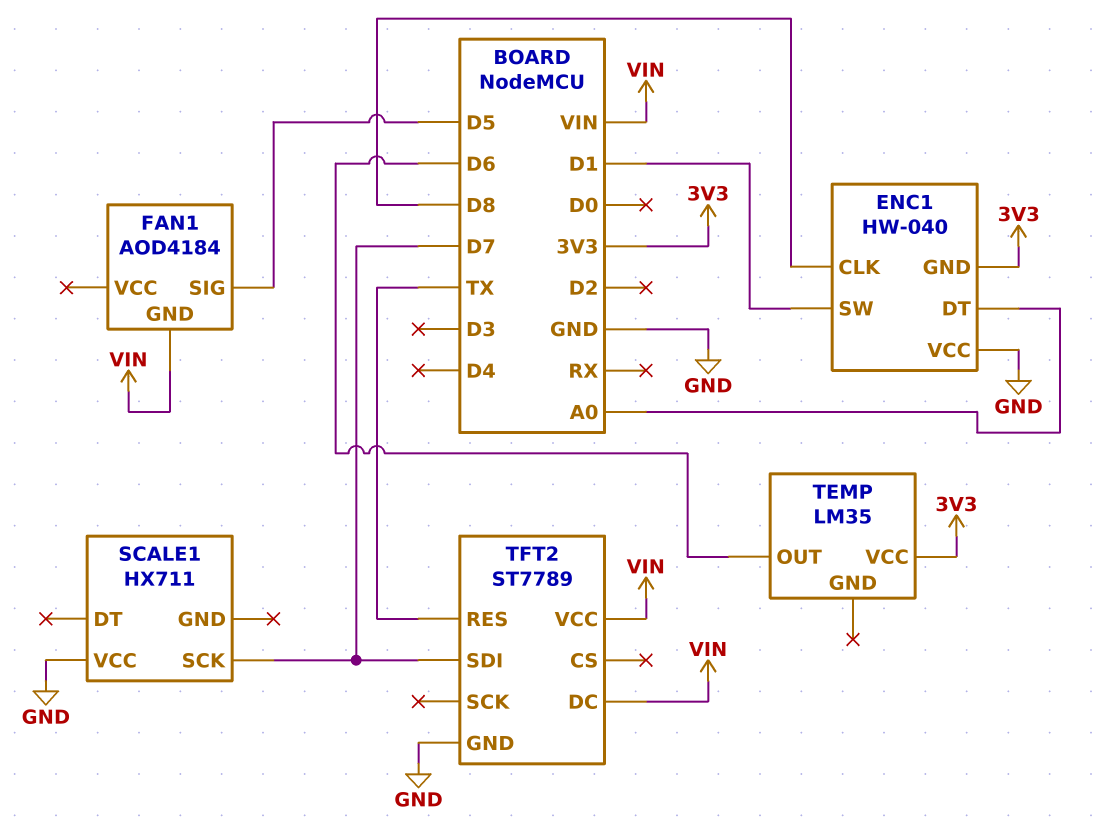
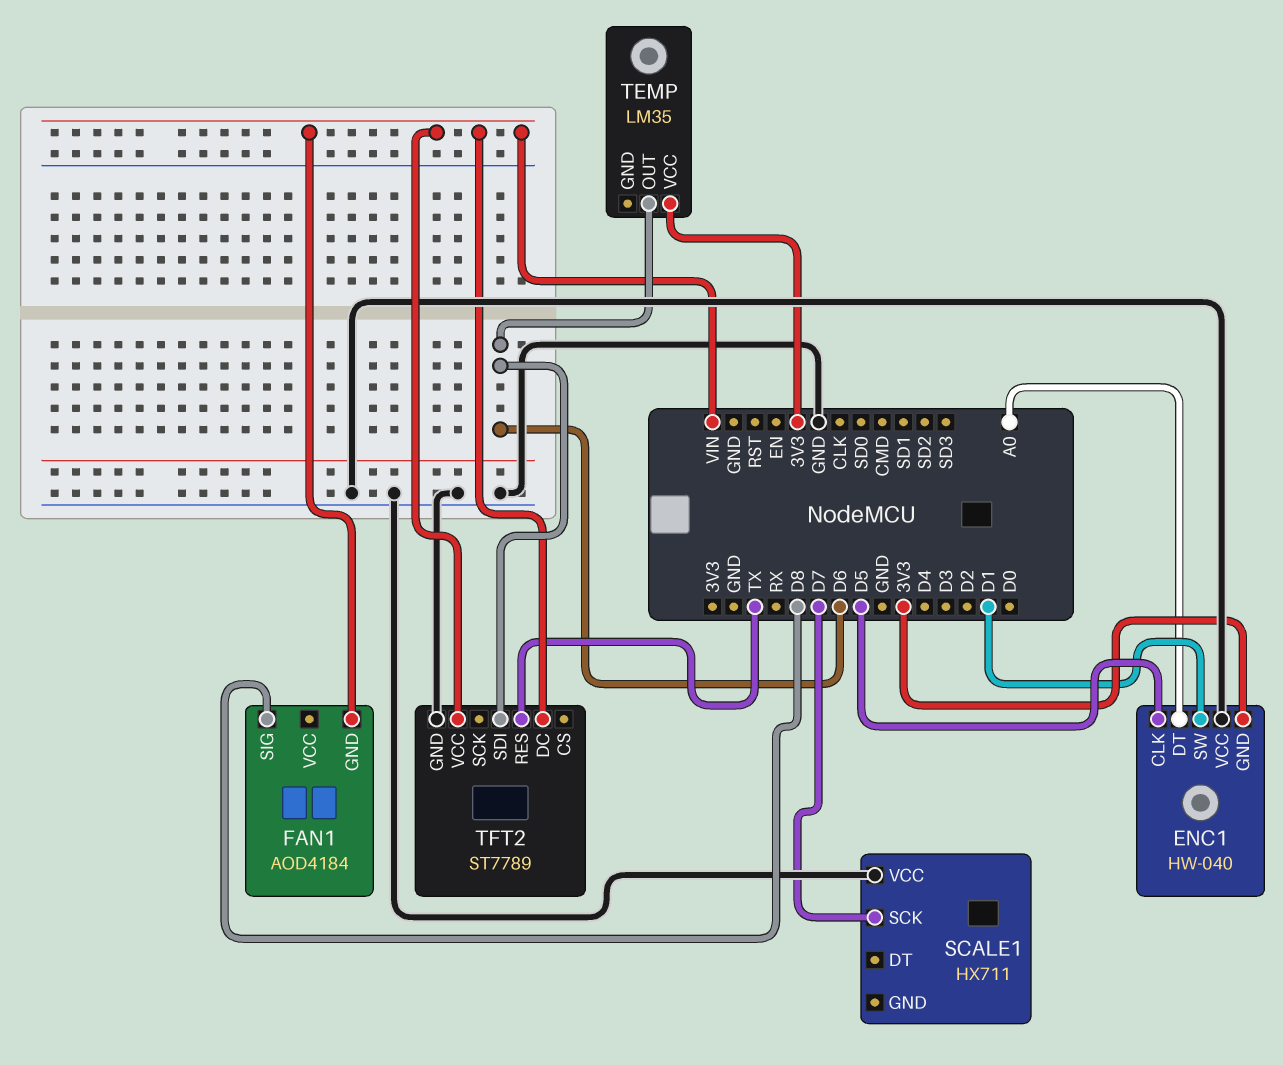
ENC1 pin CLK: D8 -> D5
FAN1 pin SIG: D5 -> D8
TFT2 pin SDI: D7 -> D6

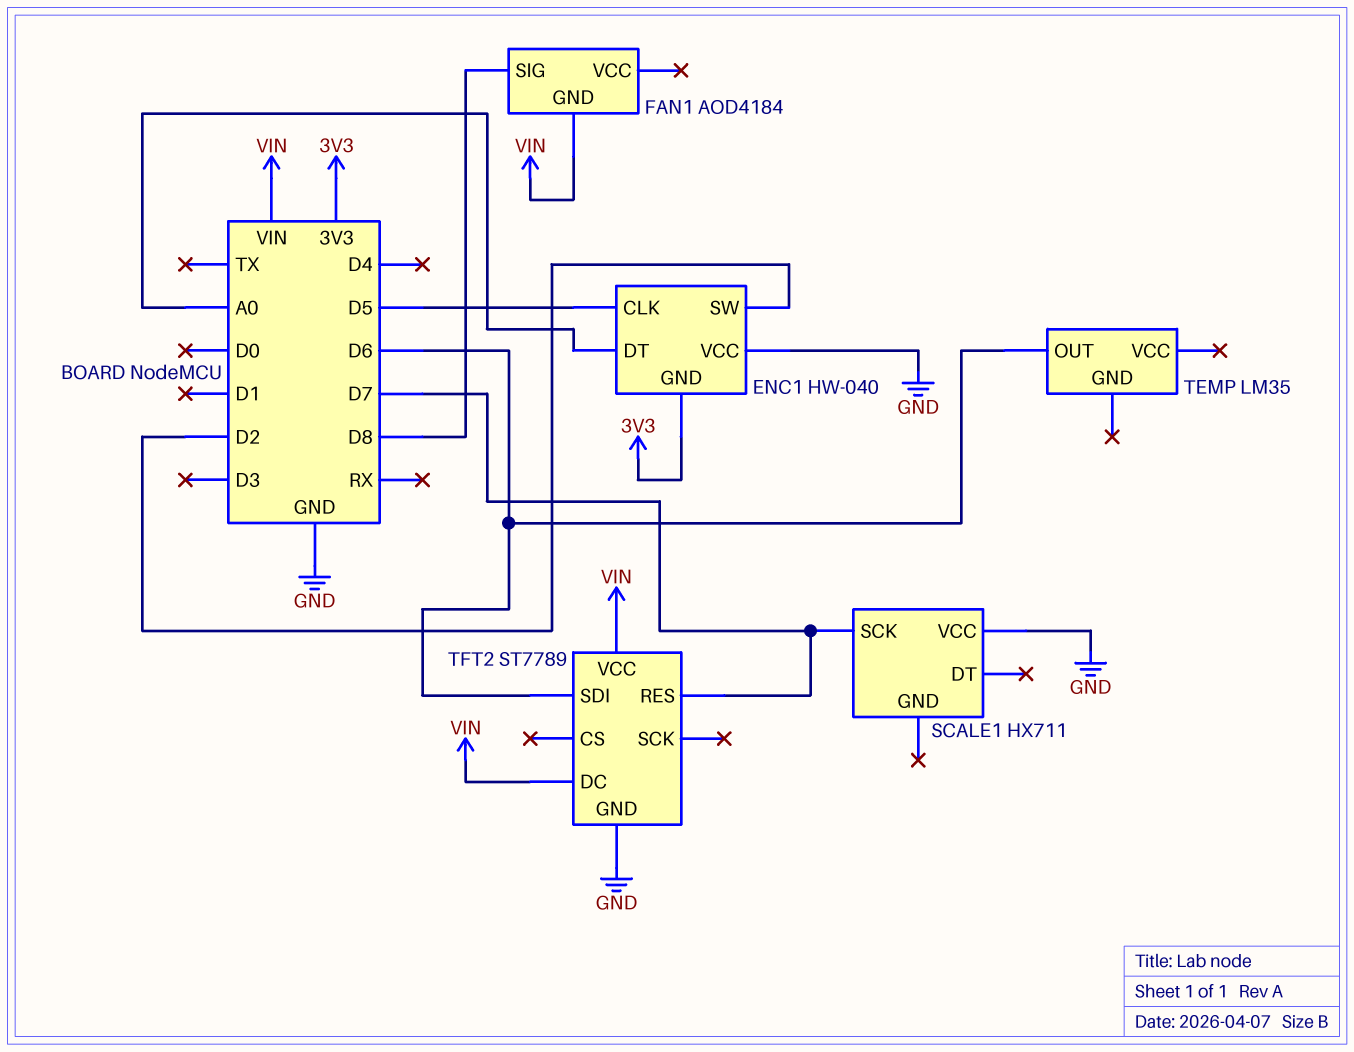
ENC1 pin SW: D1 -> D2
TEMP pin VCC: 3V3 -> none
TFT2 pin RES: TX -> D7

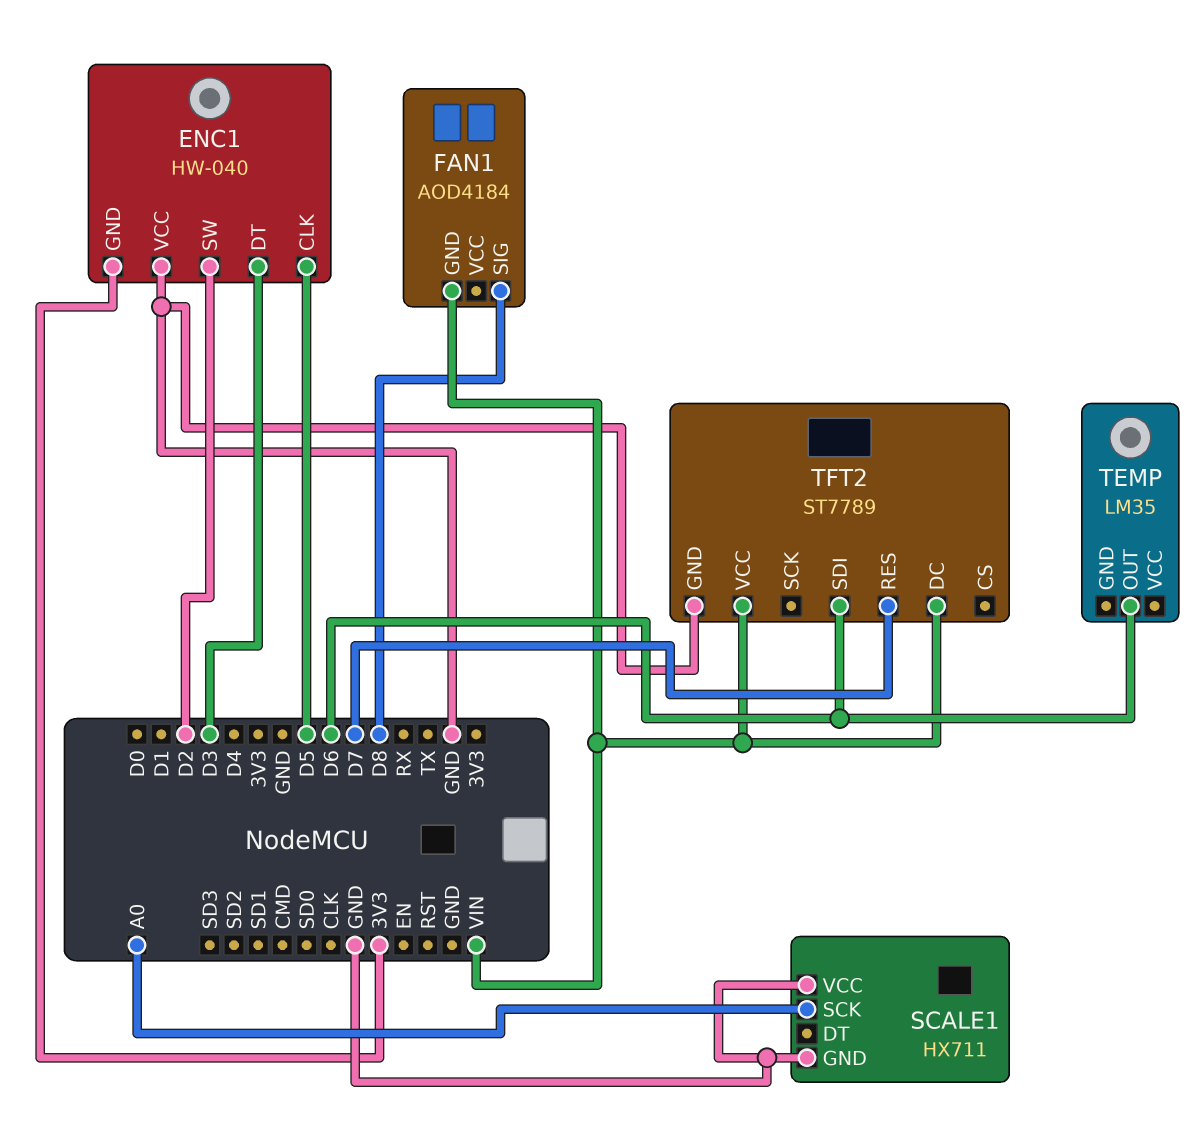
ENC1 pin DT: A0 -> D3
SCALE1 pin GND: none -> GND
SCALE1 pin SCK: D7 -> A0

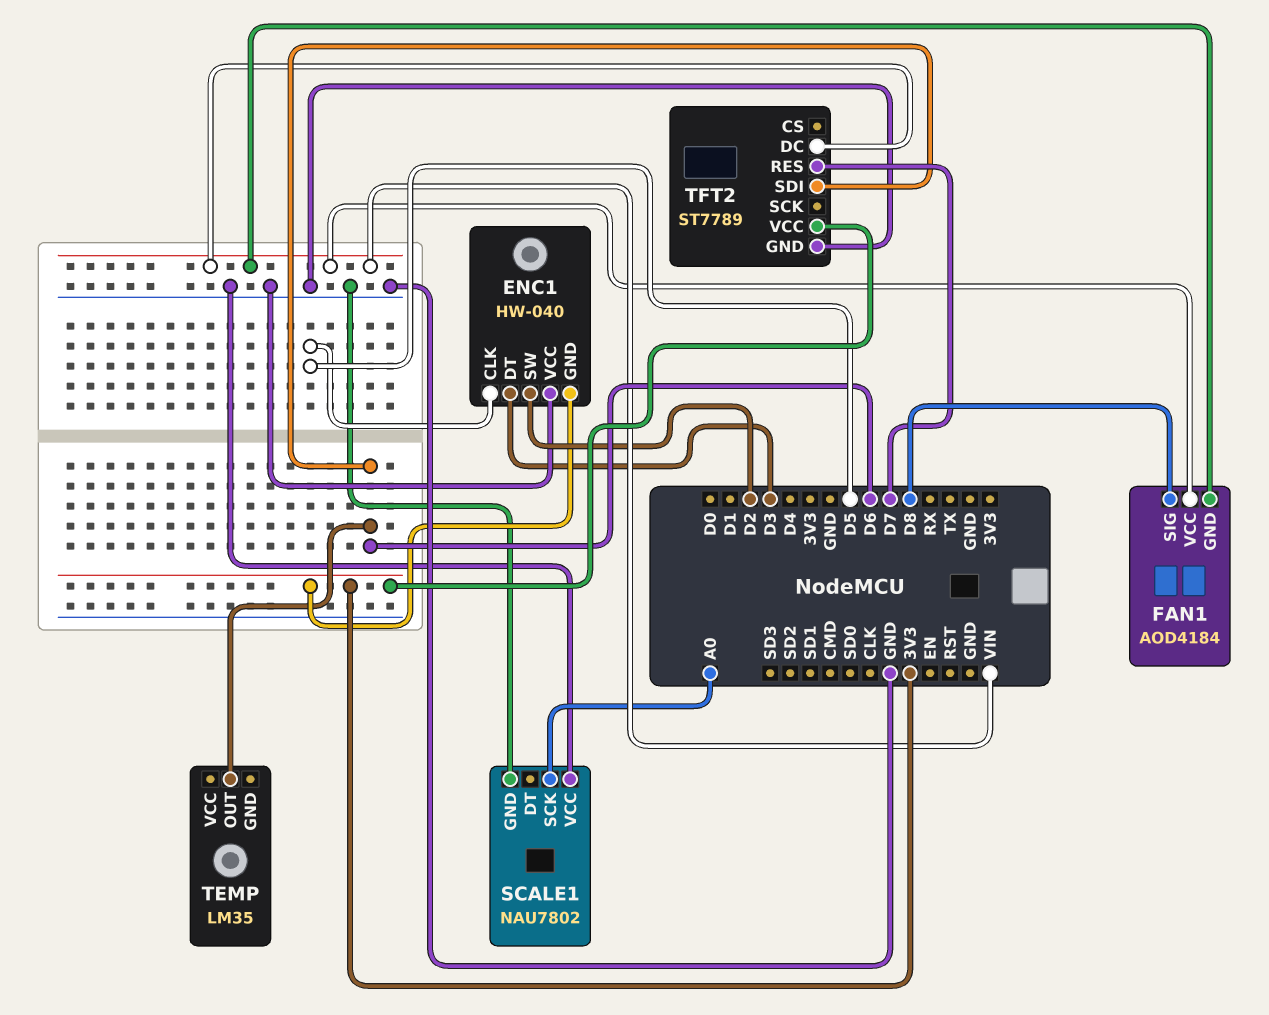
FAN1 pin VCC: none -> VIN
SCALE1: HX711 -> NAU7802
TFT2 pin VCC: VIN -> 3V3

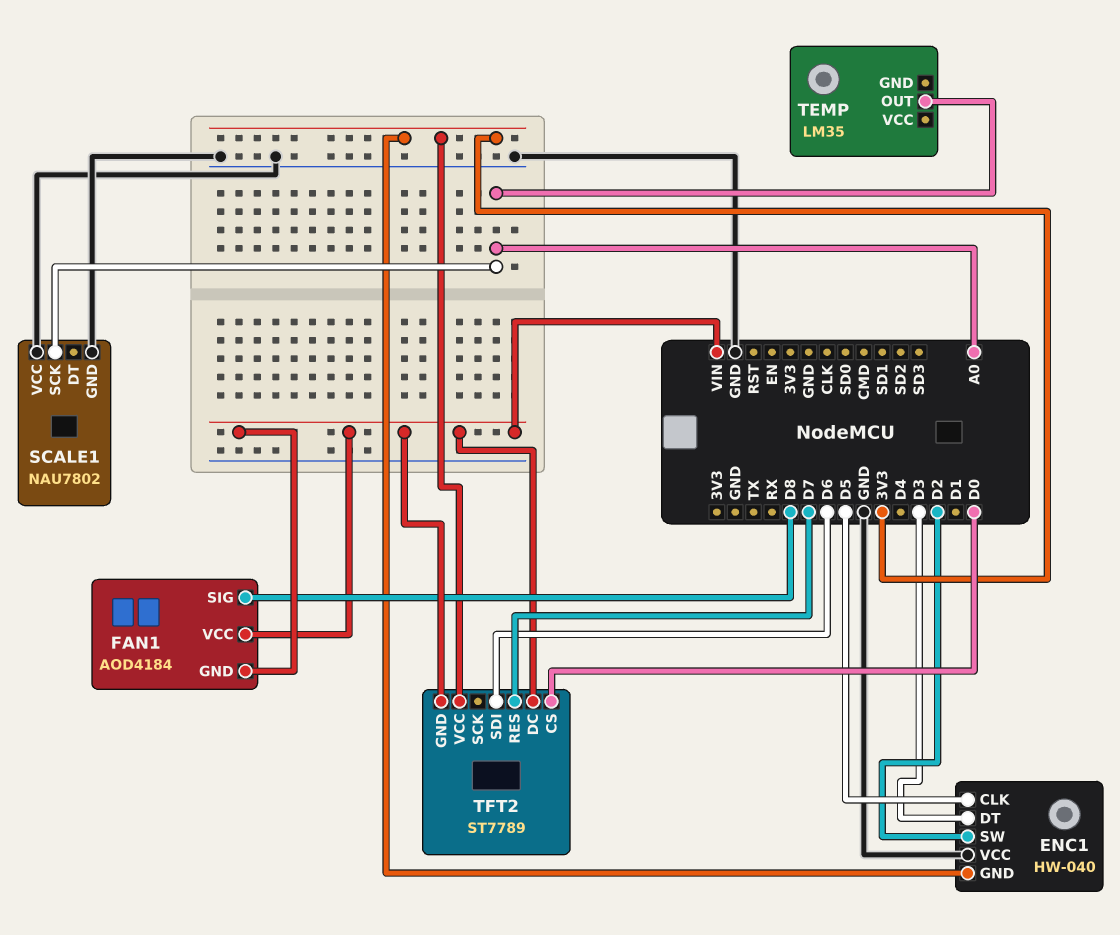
TEMP pin OUT: D6 -> A0
TFT2 pin CS: none -> D0
TFT2 pin GND: GND -> VIN

